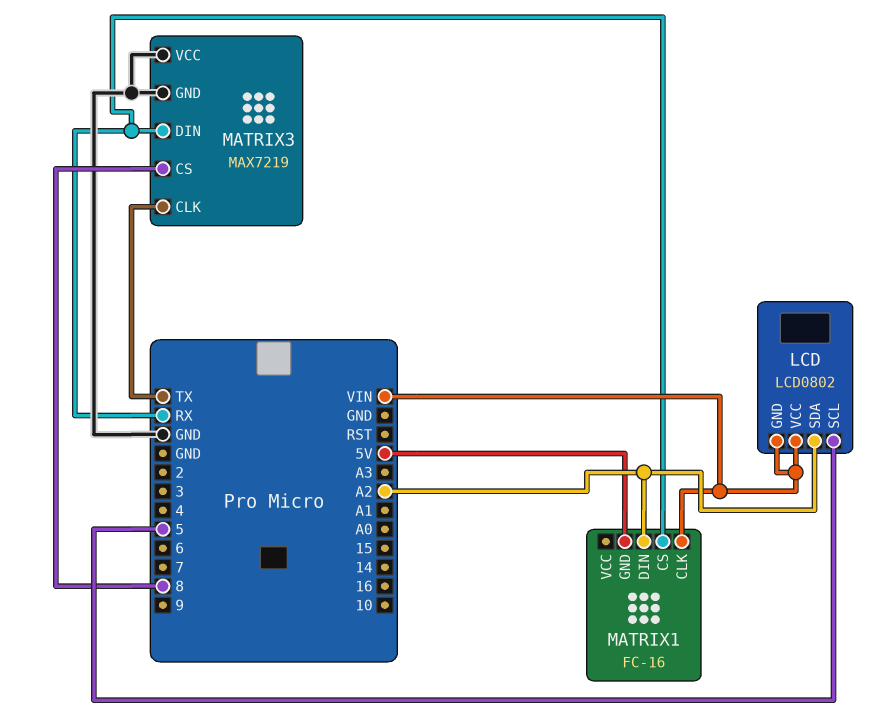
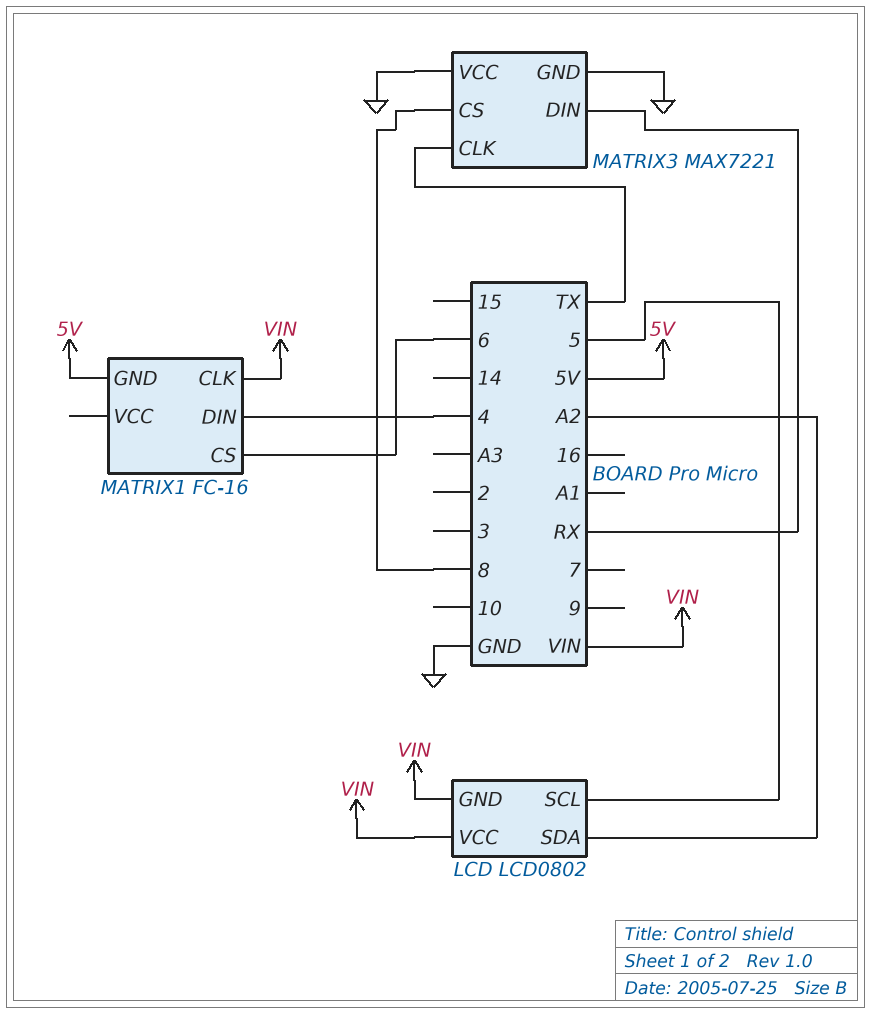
MATRIX1 pin CS: RX -> 6
MATRIX1 pin DIN: A2 -> 4
MATRIX3: MAX7219 -> MAX7221

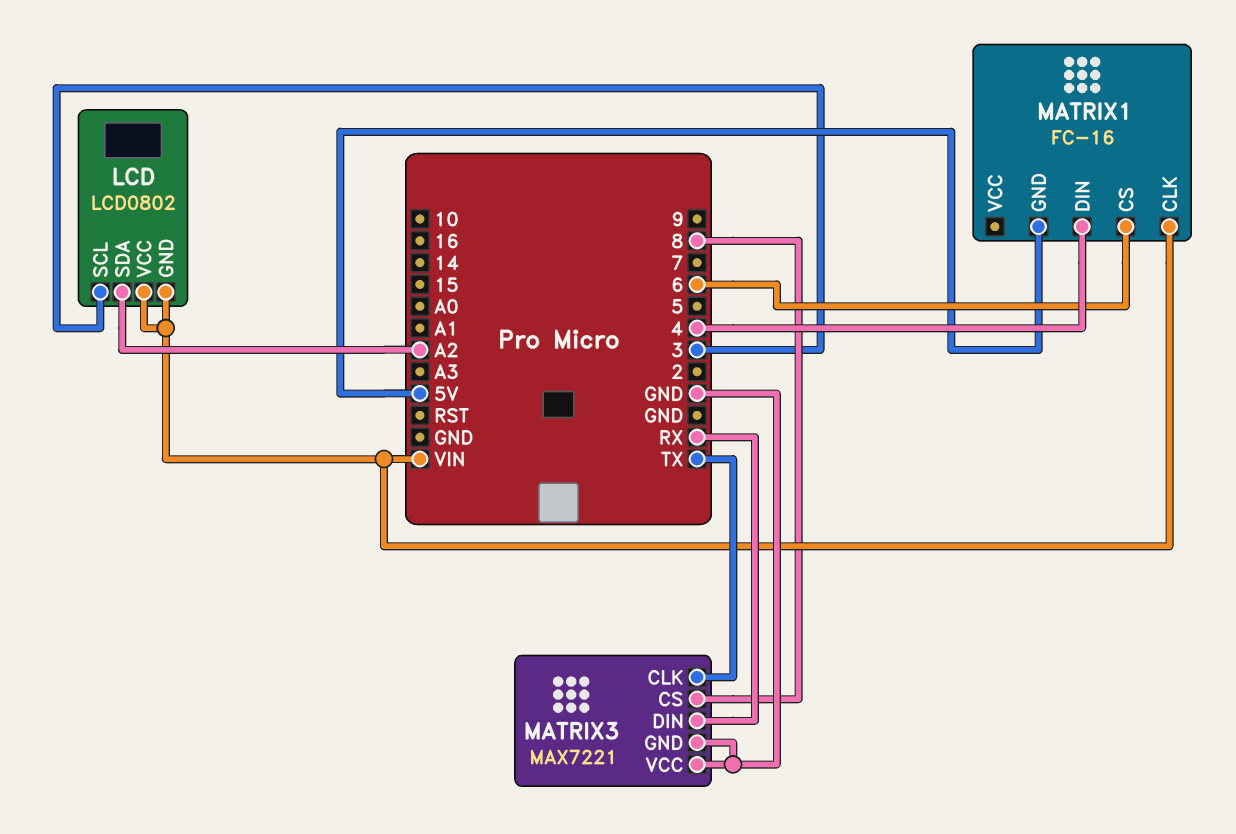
LCD pin SCL: 5 -> 3

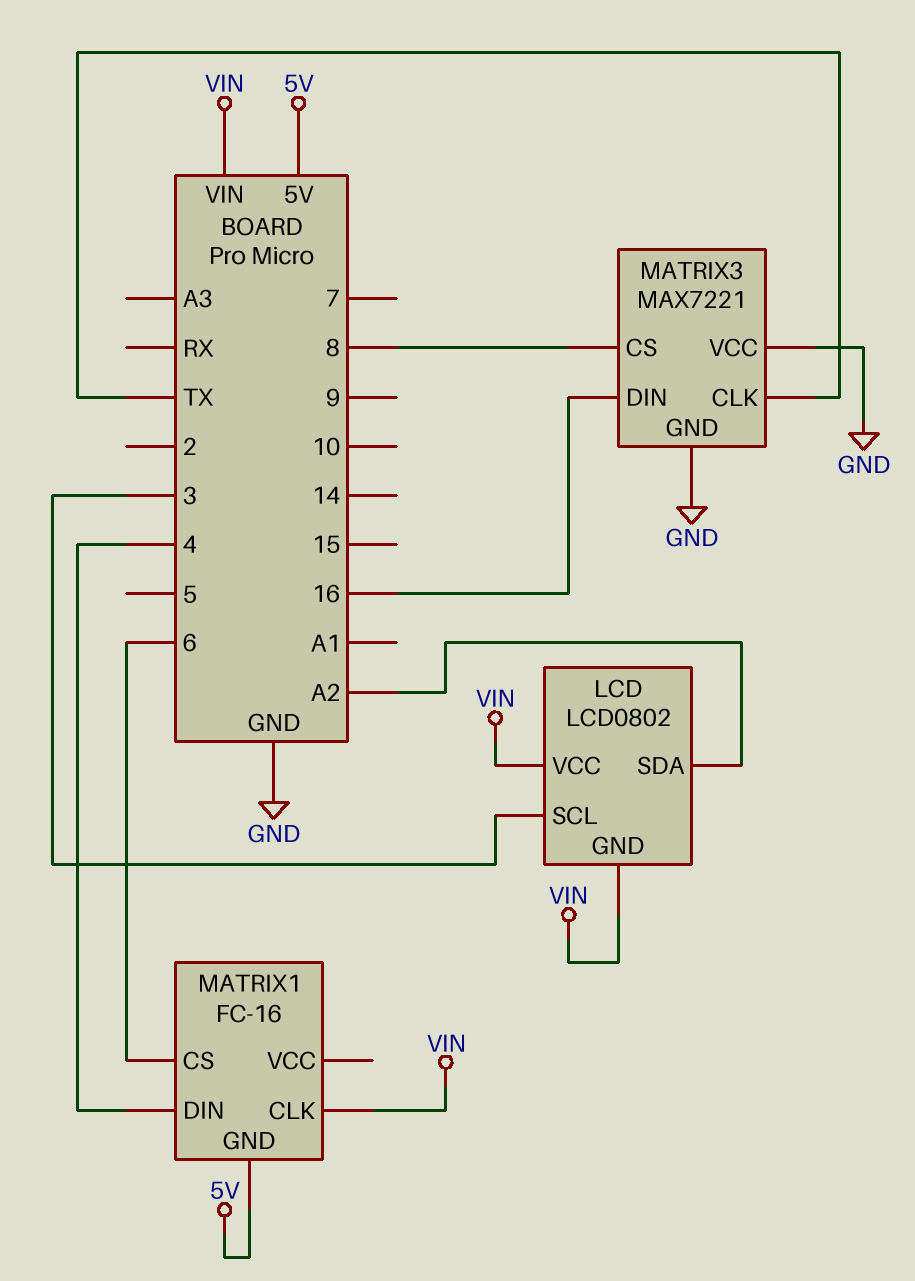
MATRIX3 pin DIN: RX -> 16

